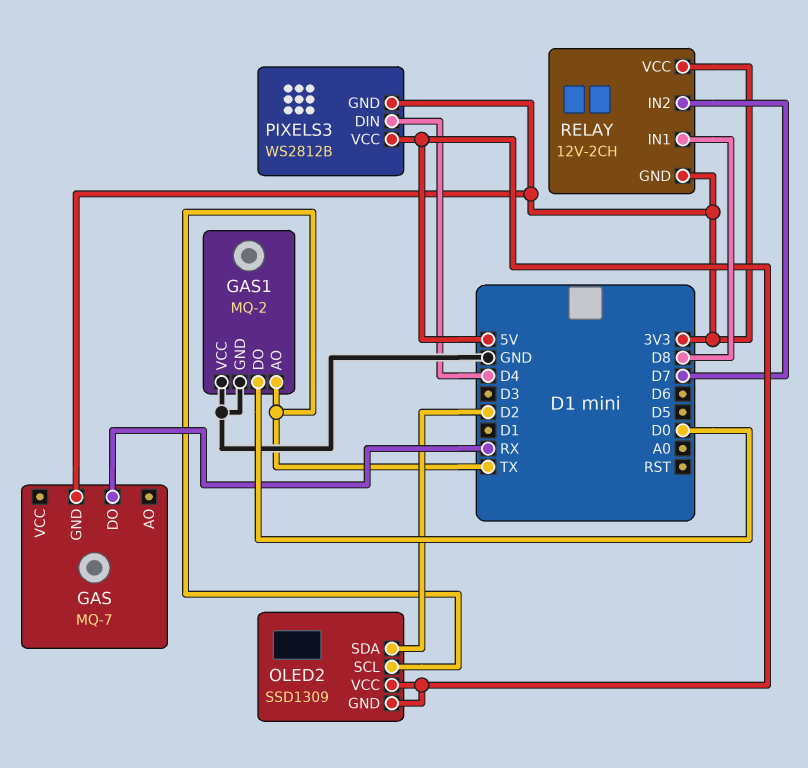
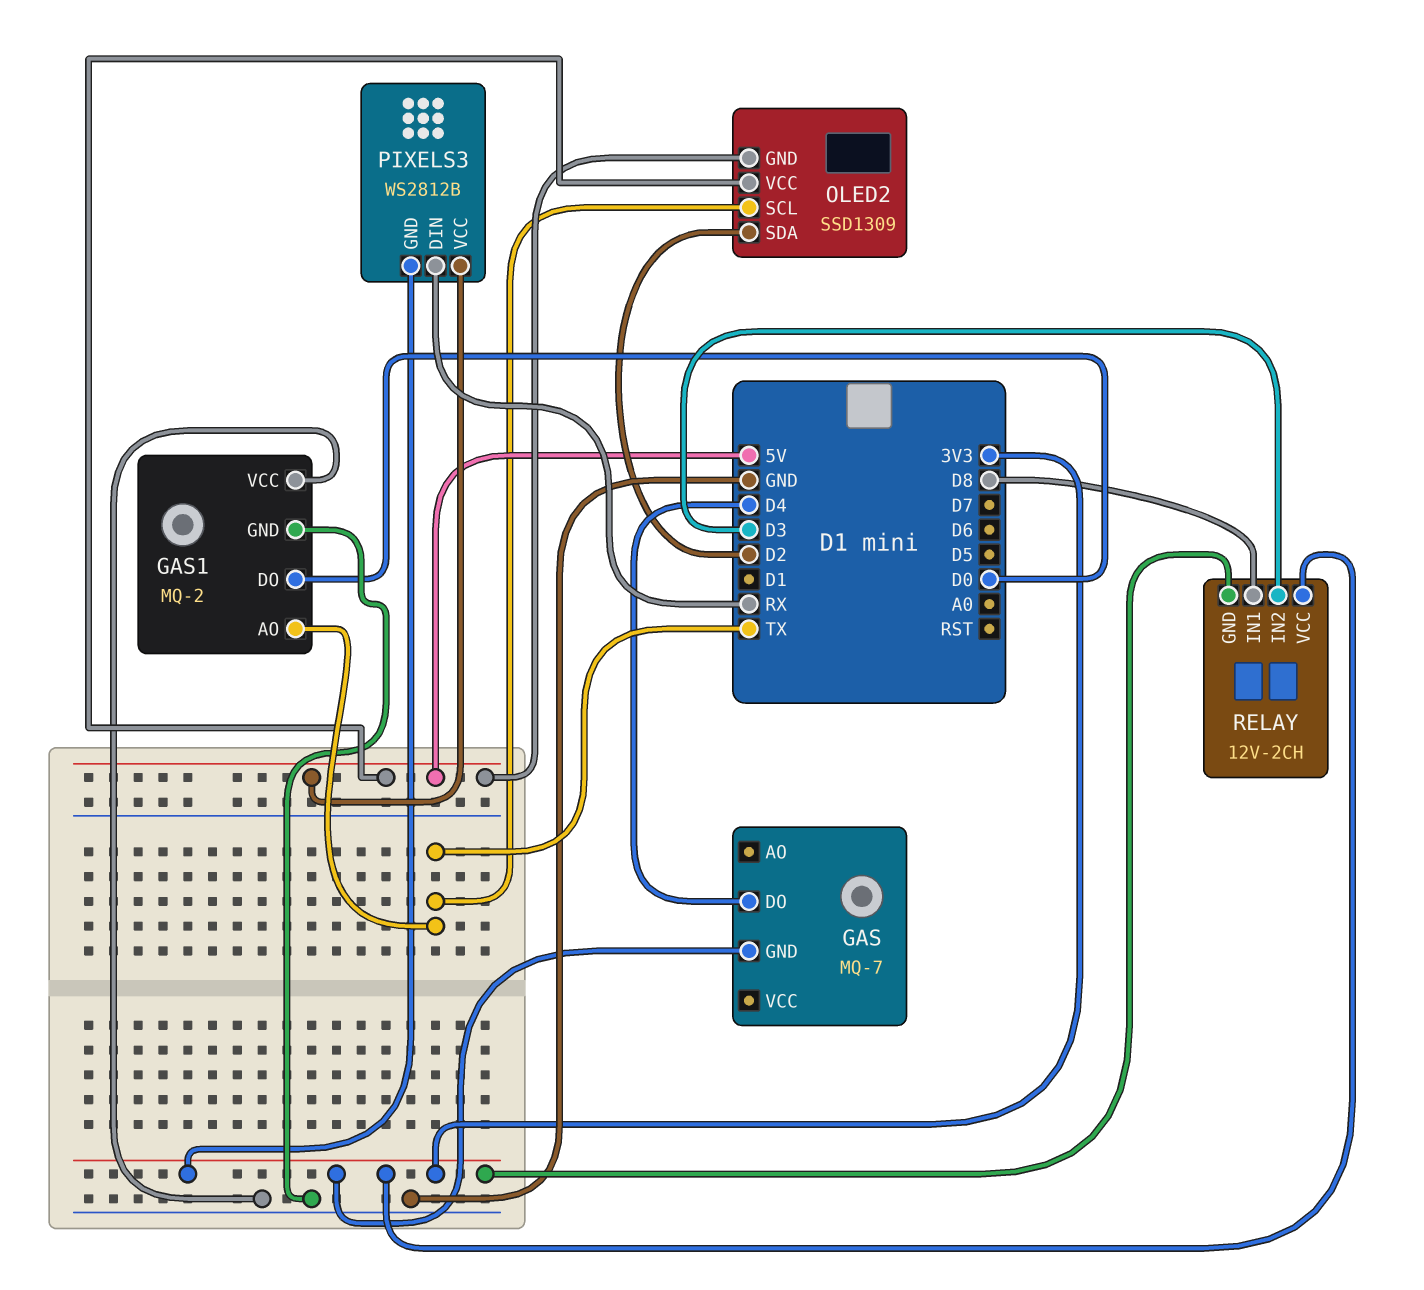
GAS pin DO: RX -> D4
PIXELS3 pin DIN: D4 -> RX
RELAY pin IN2: D7 -> D3

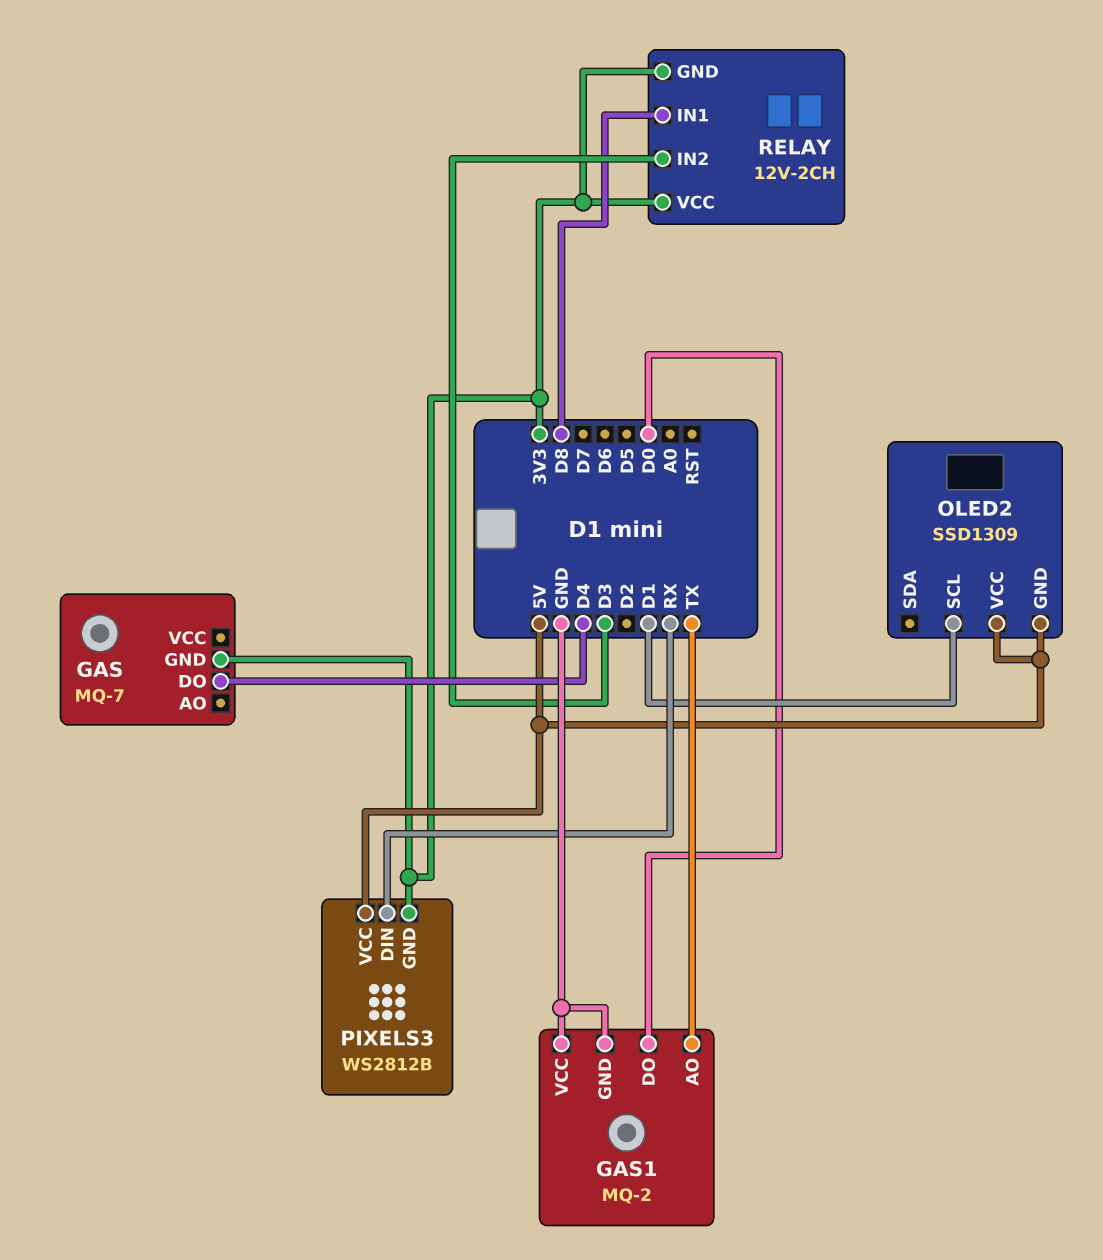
OLED2 pin SCL: TX -> D1
OLED2 pin SDA: D2 -> none

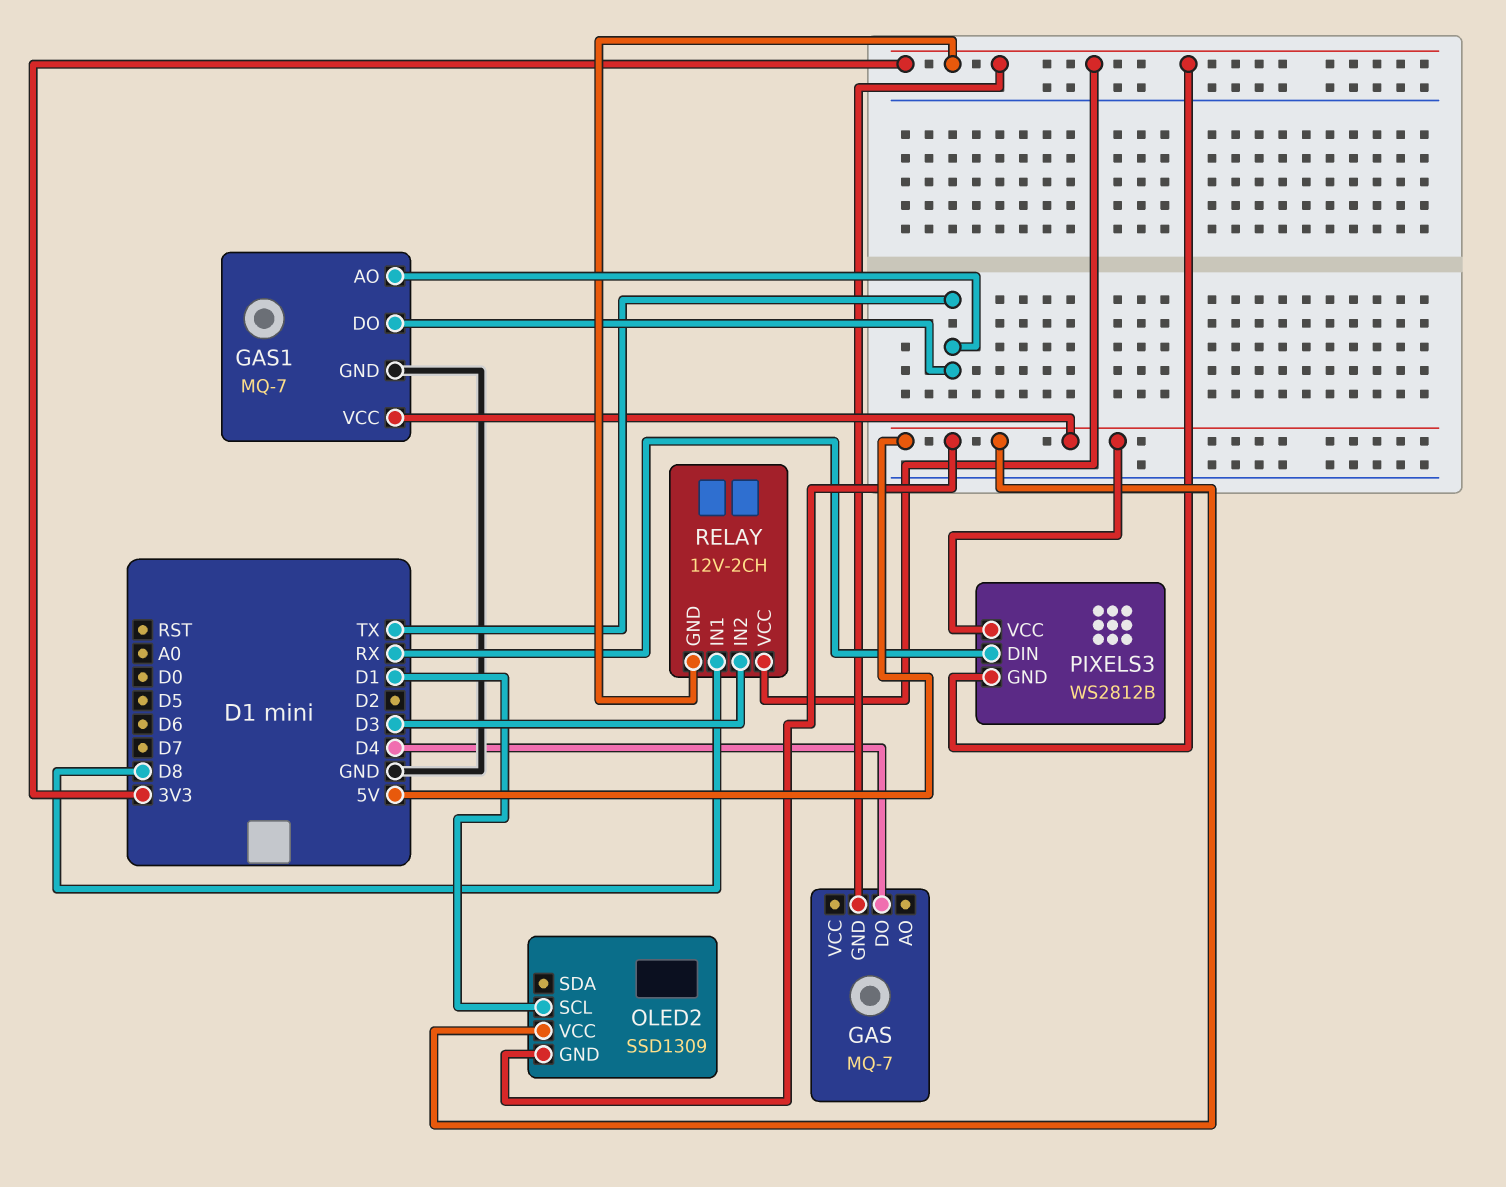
GAS1: MQ-2 -> MQ-7
GAS1 pin DO: D0 -> TX
GAS1 pin VCC: GND -> 5V

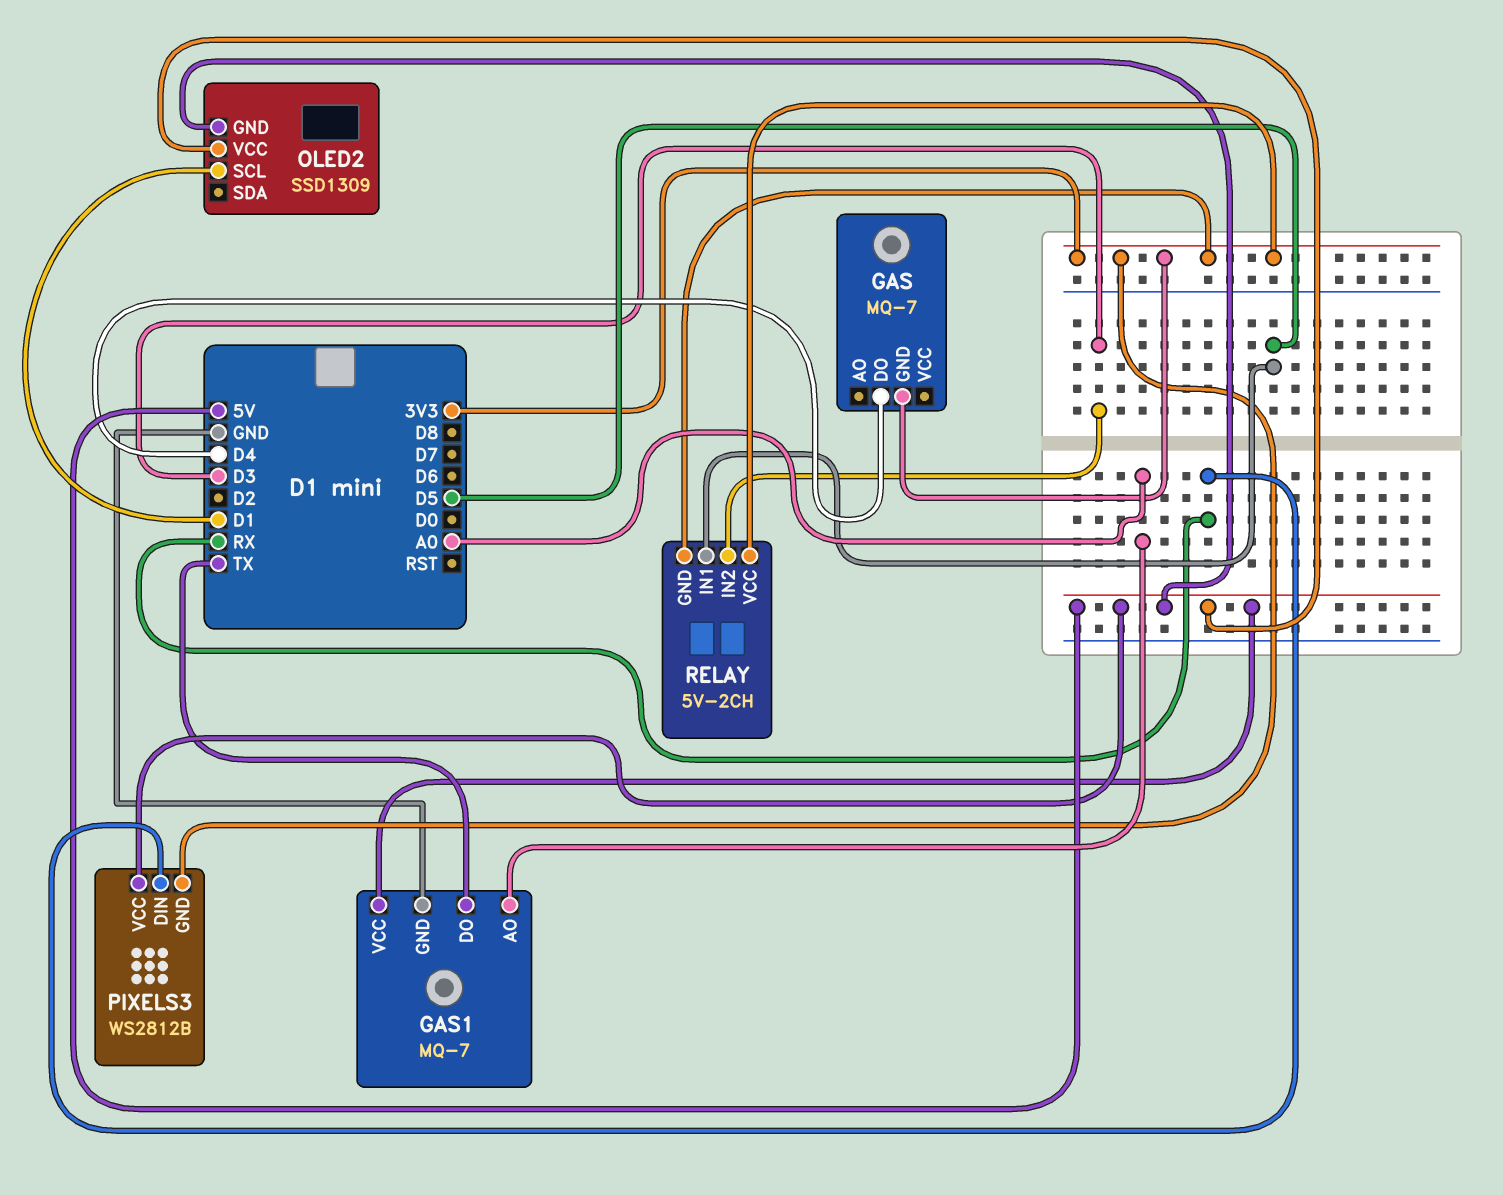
GAS1 pin AO: TX -> A0
RELAY: 12V-2CH -> 5V-2CH
RELAY pin IN1: D8 -> D5

